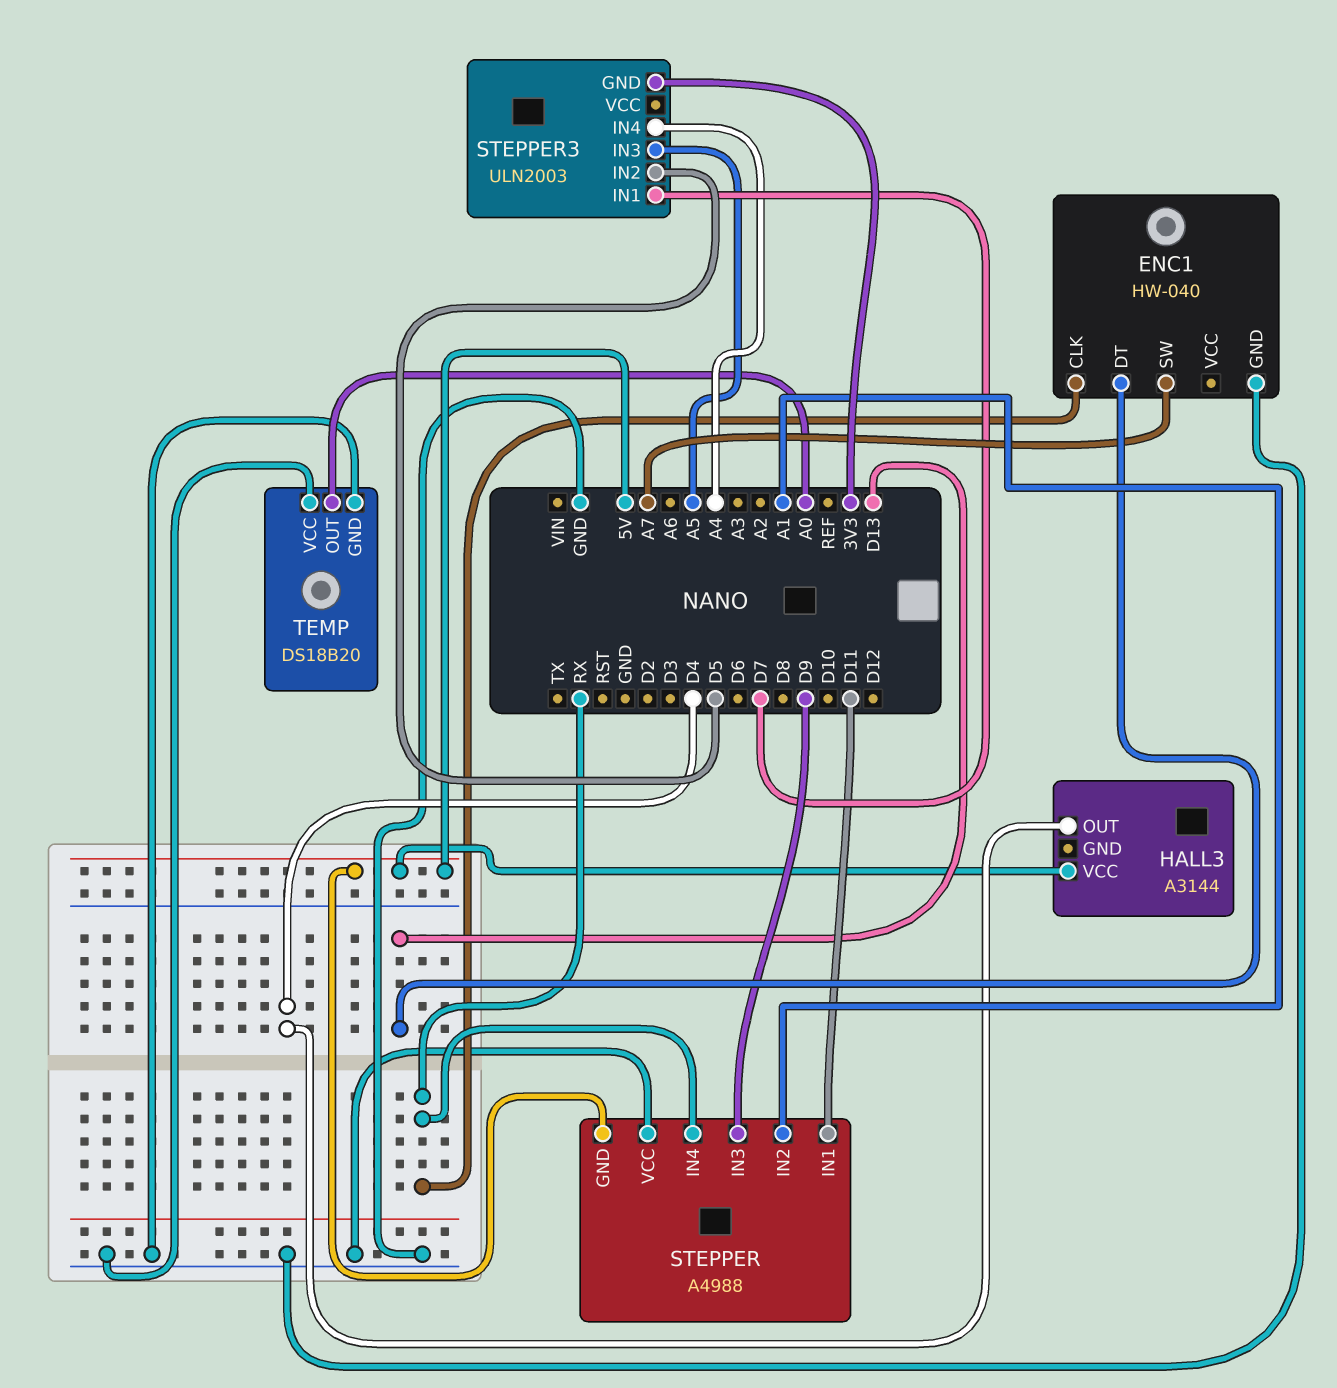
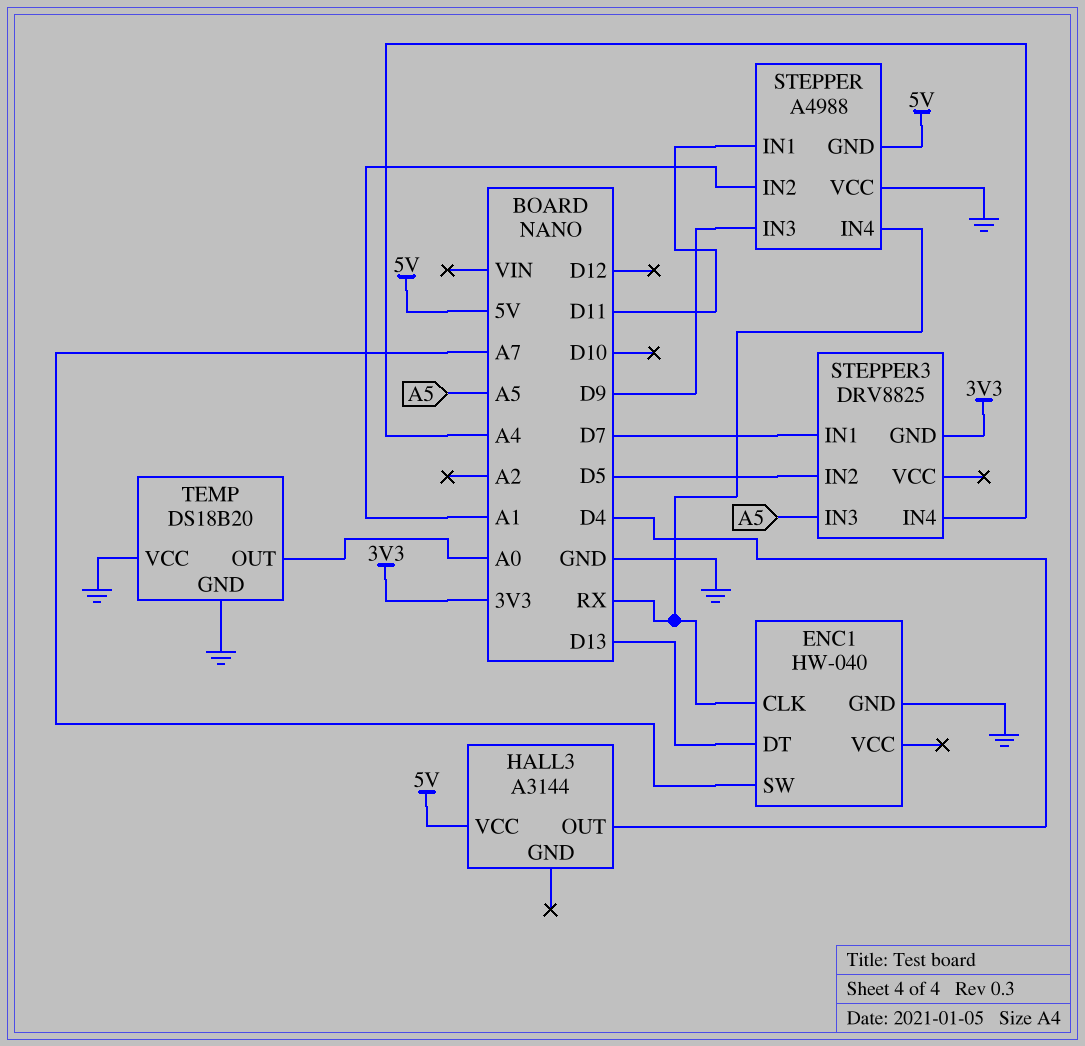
STEPPER3: ULN2003 -> DRV8825

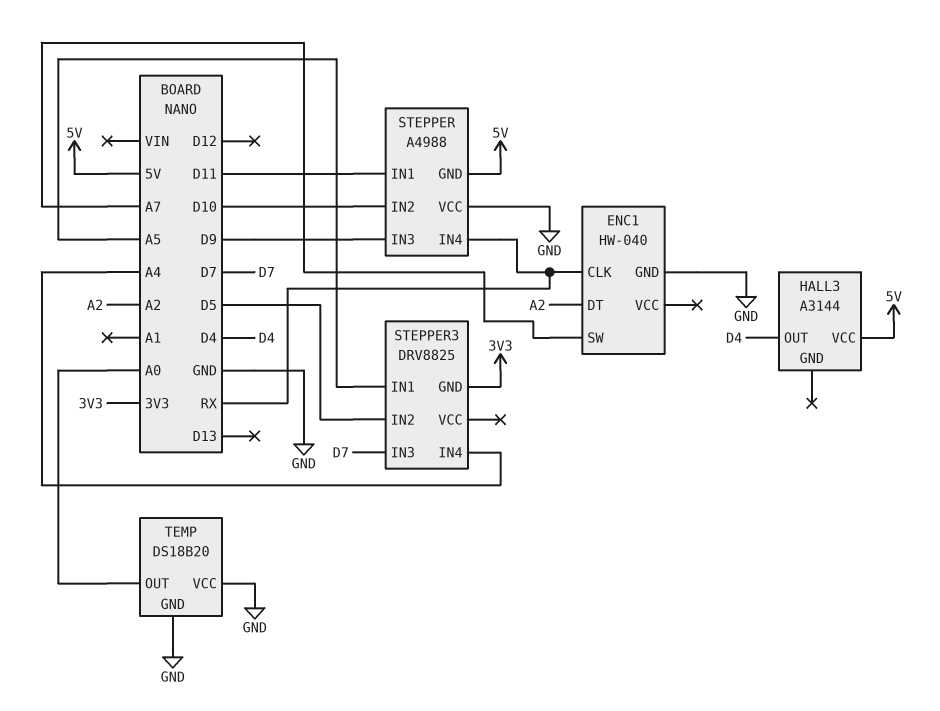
ENC1 pin DT: D13 -> A2
STEPPER pin IN2: A1 -> D10
STEPPER3 pin IN1: D7 -> A5
STEPPER3 pin IN3: A5 -> D7

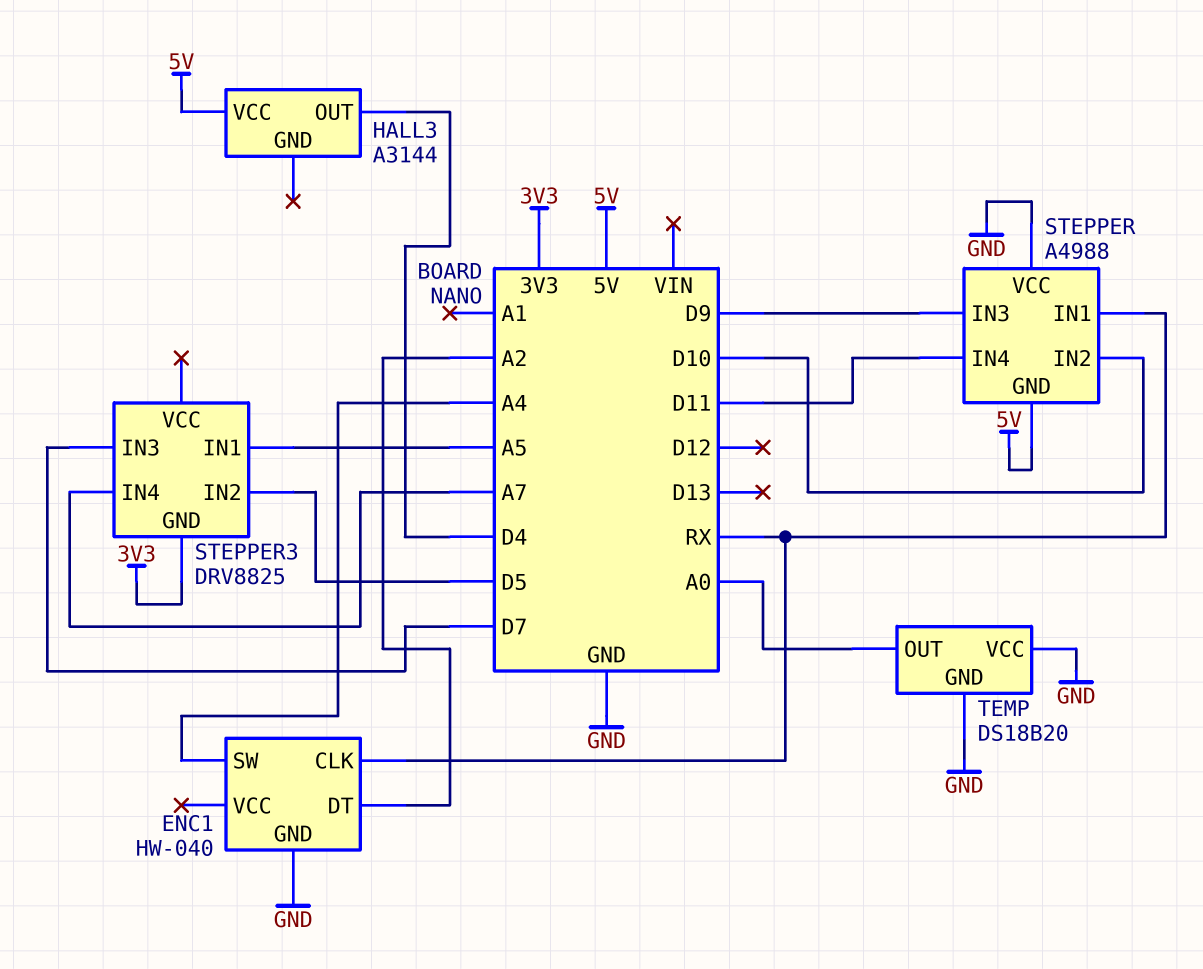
ENC1 pin SW: A7 -> A4
STEPPER pin IN1: D11 -> RX
STEPPER pin IN4: RX -> D11
STEPPER3 pin IN4: A4 -> A7

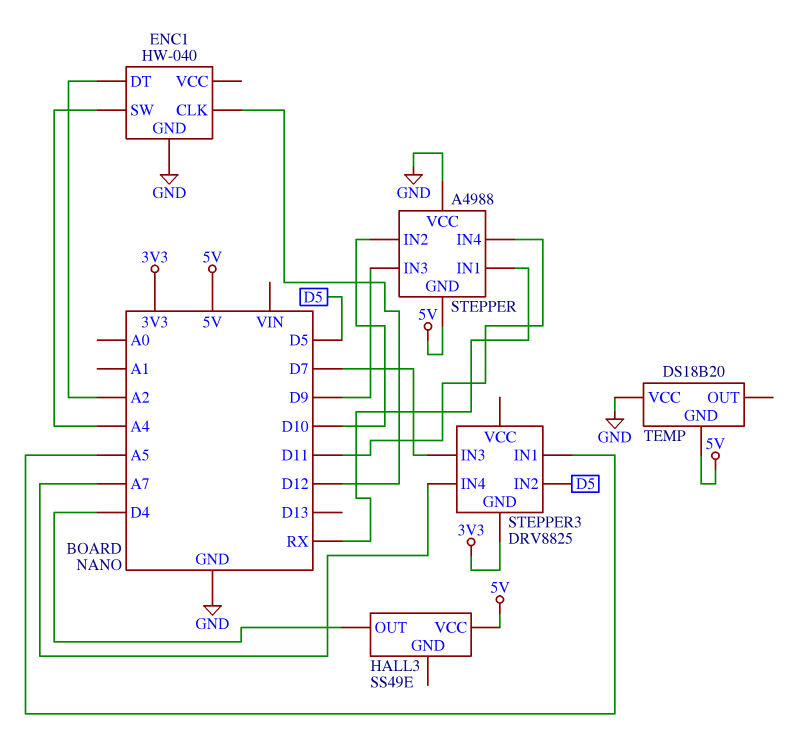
ENC1 pin CLK: RX -> D12
HALL3: A3144 -> SS49E
TEMP pin GND: GND -> 5V
TEMP pin OUT: A0 -> none

